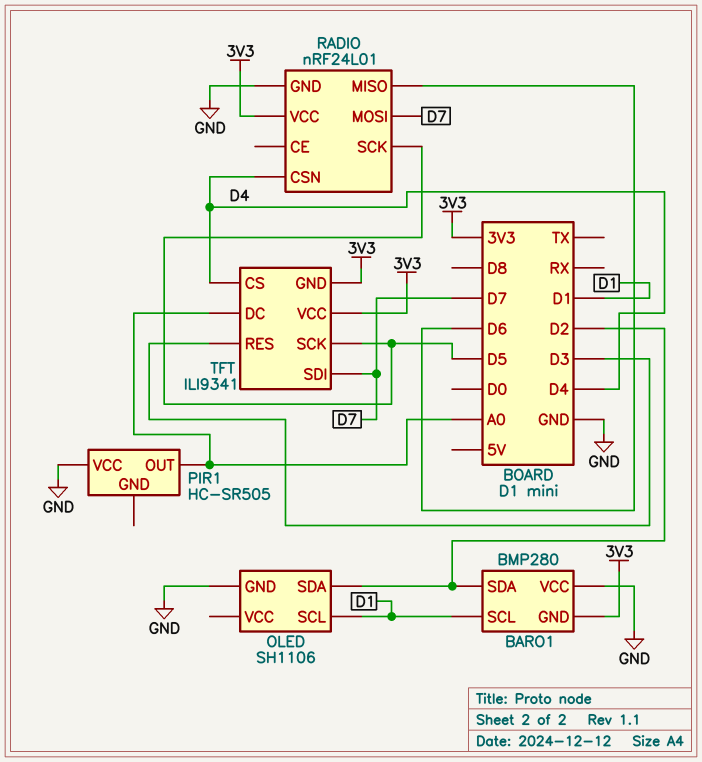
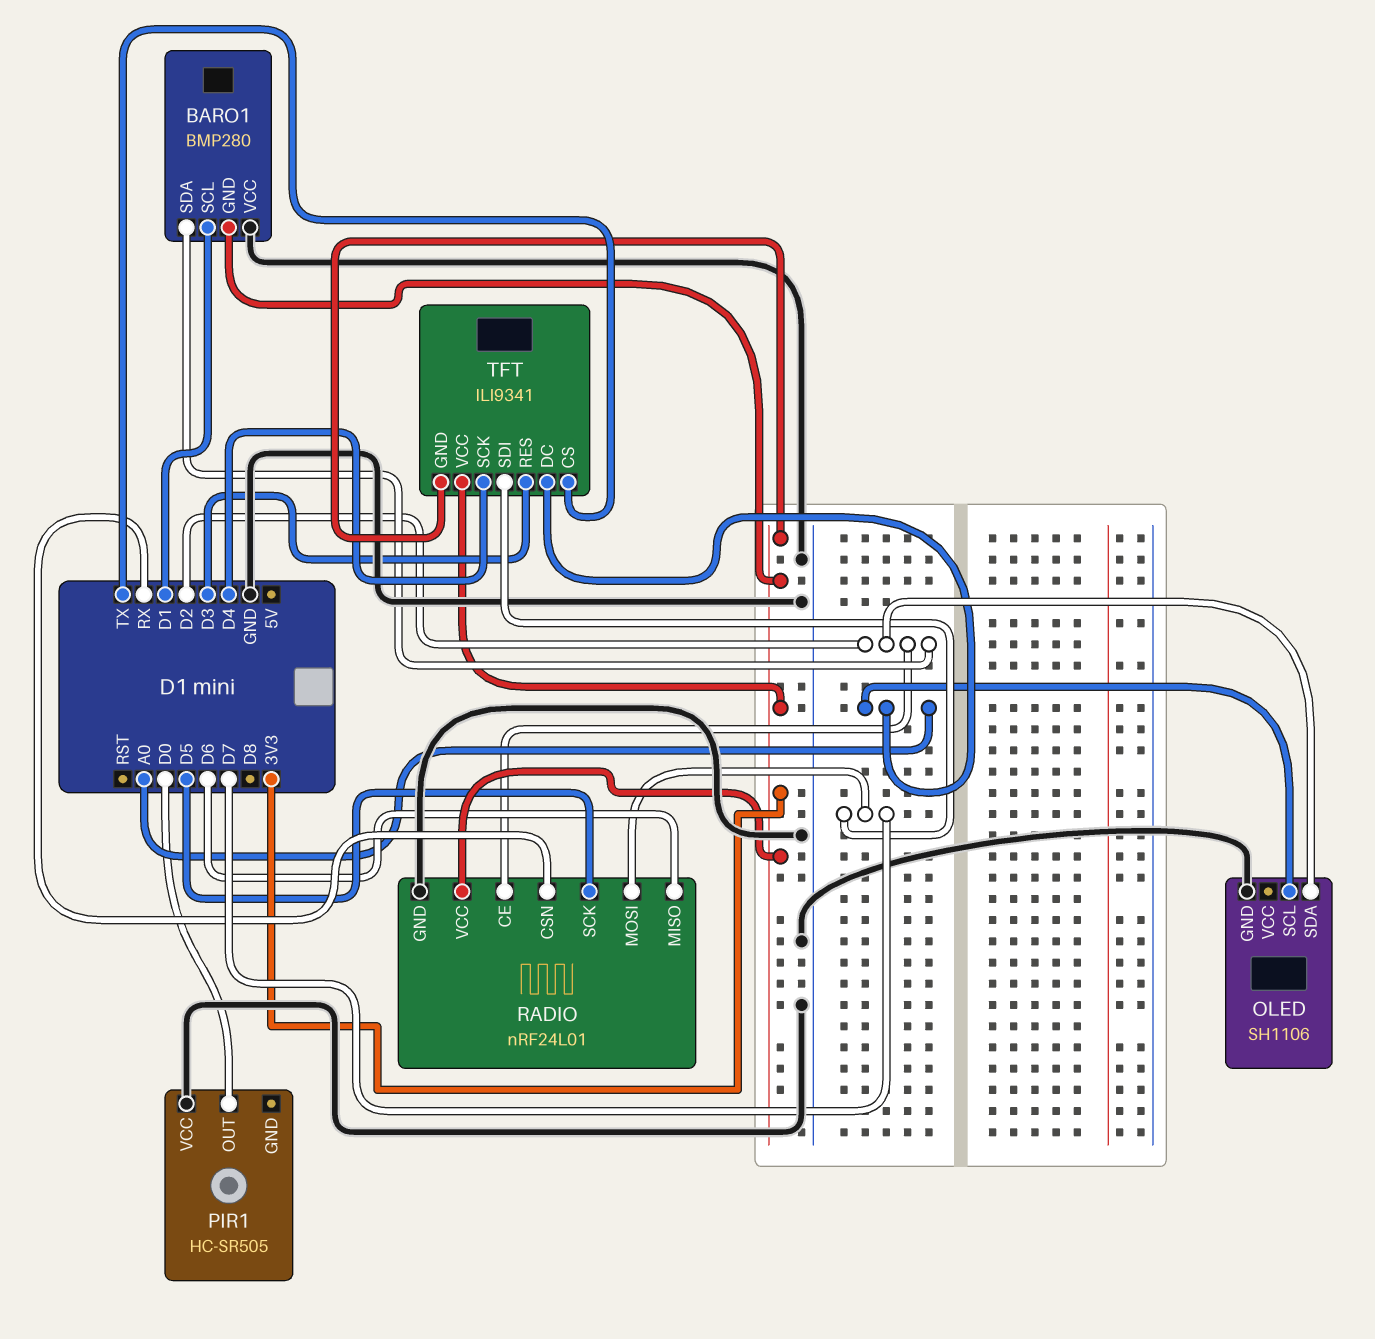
OLED pin SCL: D1 -> A0
PIR1 pin OUT: A0 -> D0
RADIO pin CE: none -> D2
RADIO pin CSN: D4 -> RX
TFT pin CS: D4 -> TX
TFT pin SCK: D5 -> D4

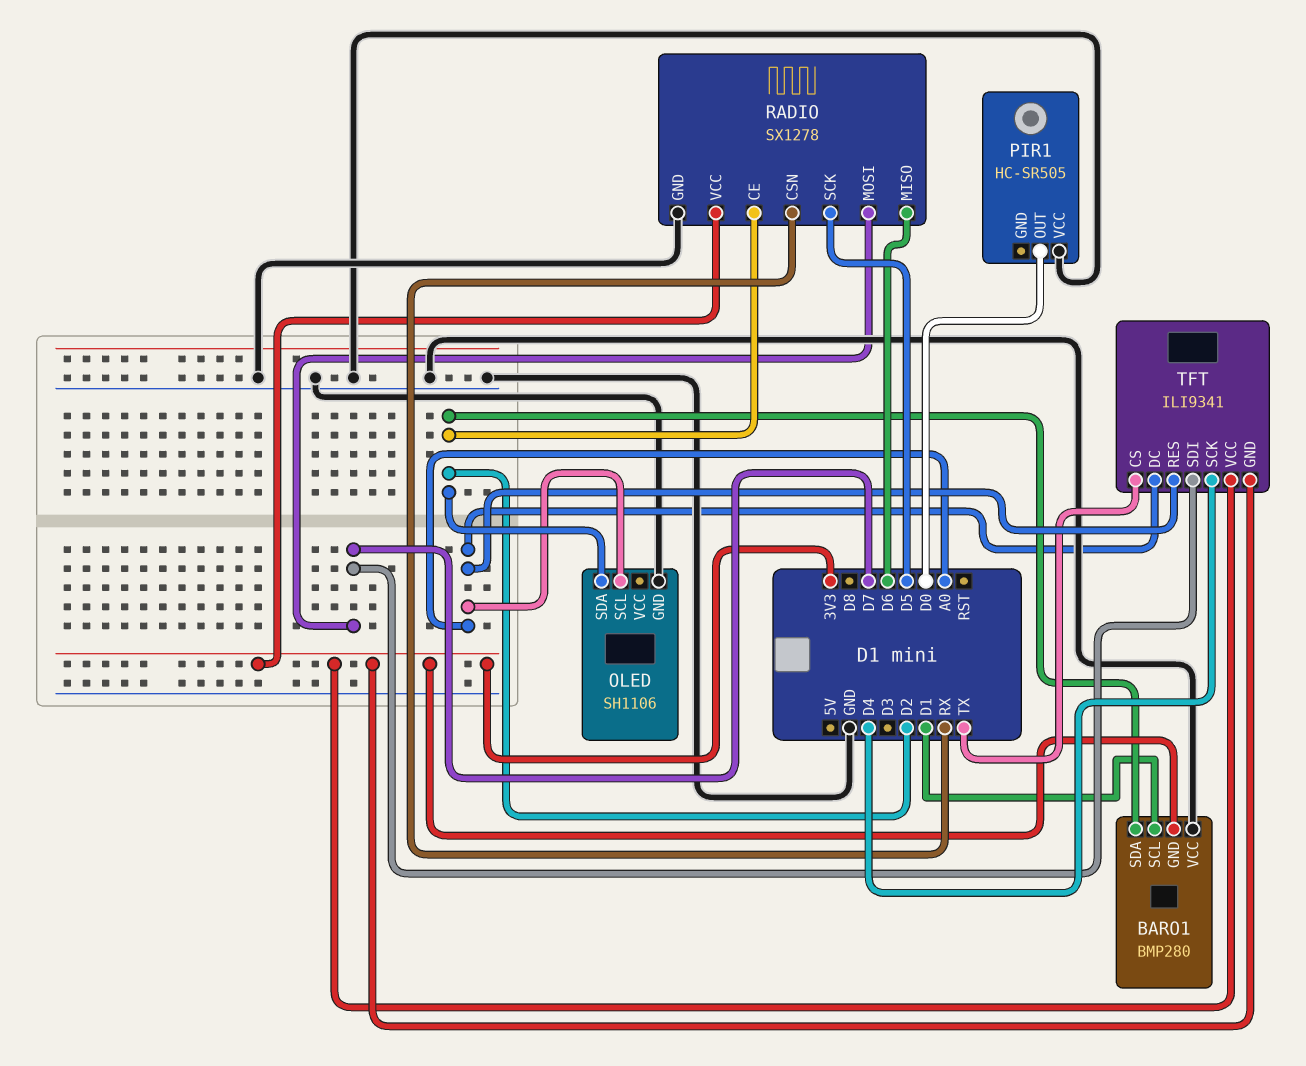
RADIO: nRF24L01 -> SX1278
TFT pin RES: D3 -> A0

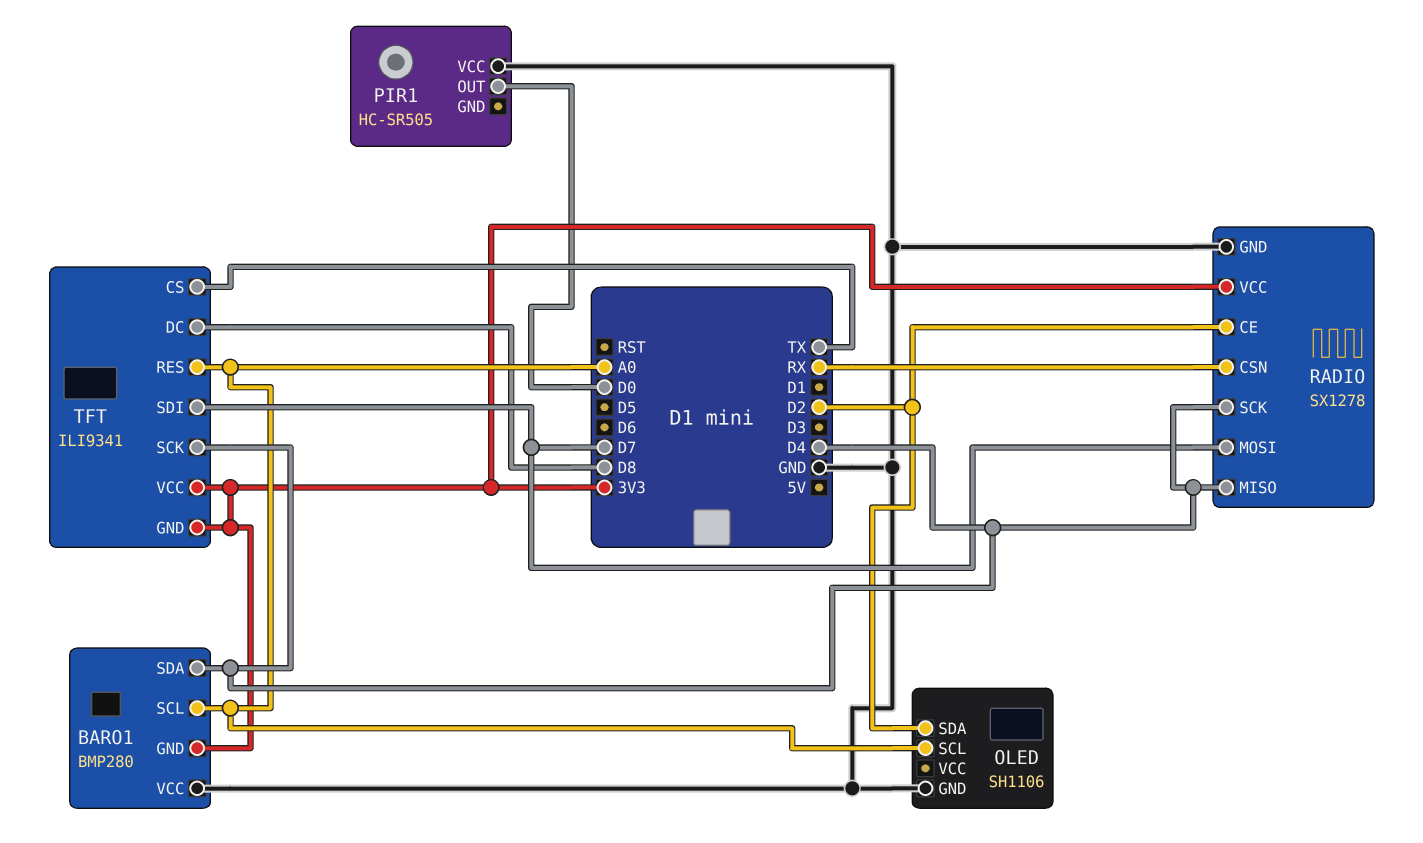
BARO1 pin SCL: D1 -> A0
BARO1 pin SDA: D2 -> D4
RADIO pin MISO: D6 -> D4
RADIO pin SCK: D5 -> D4
TFT pin DC: A0 -> D8

